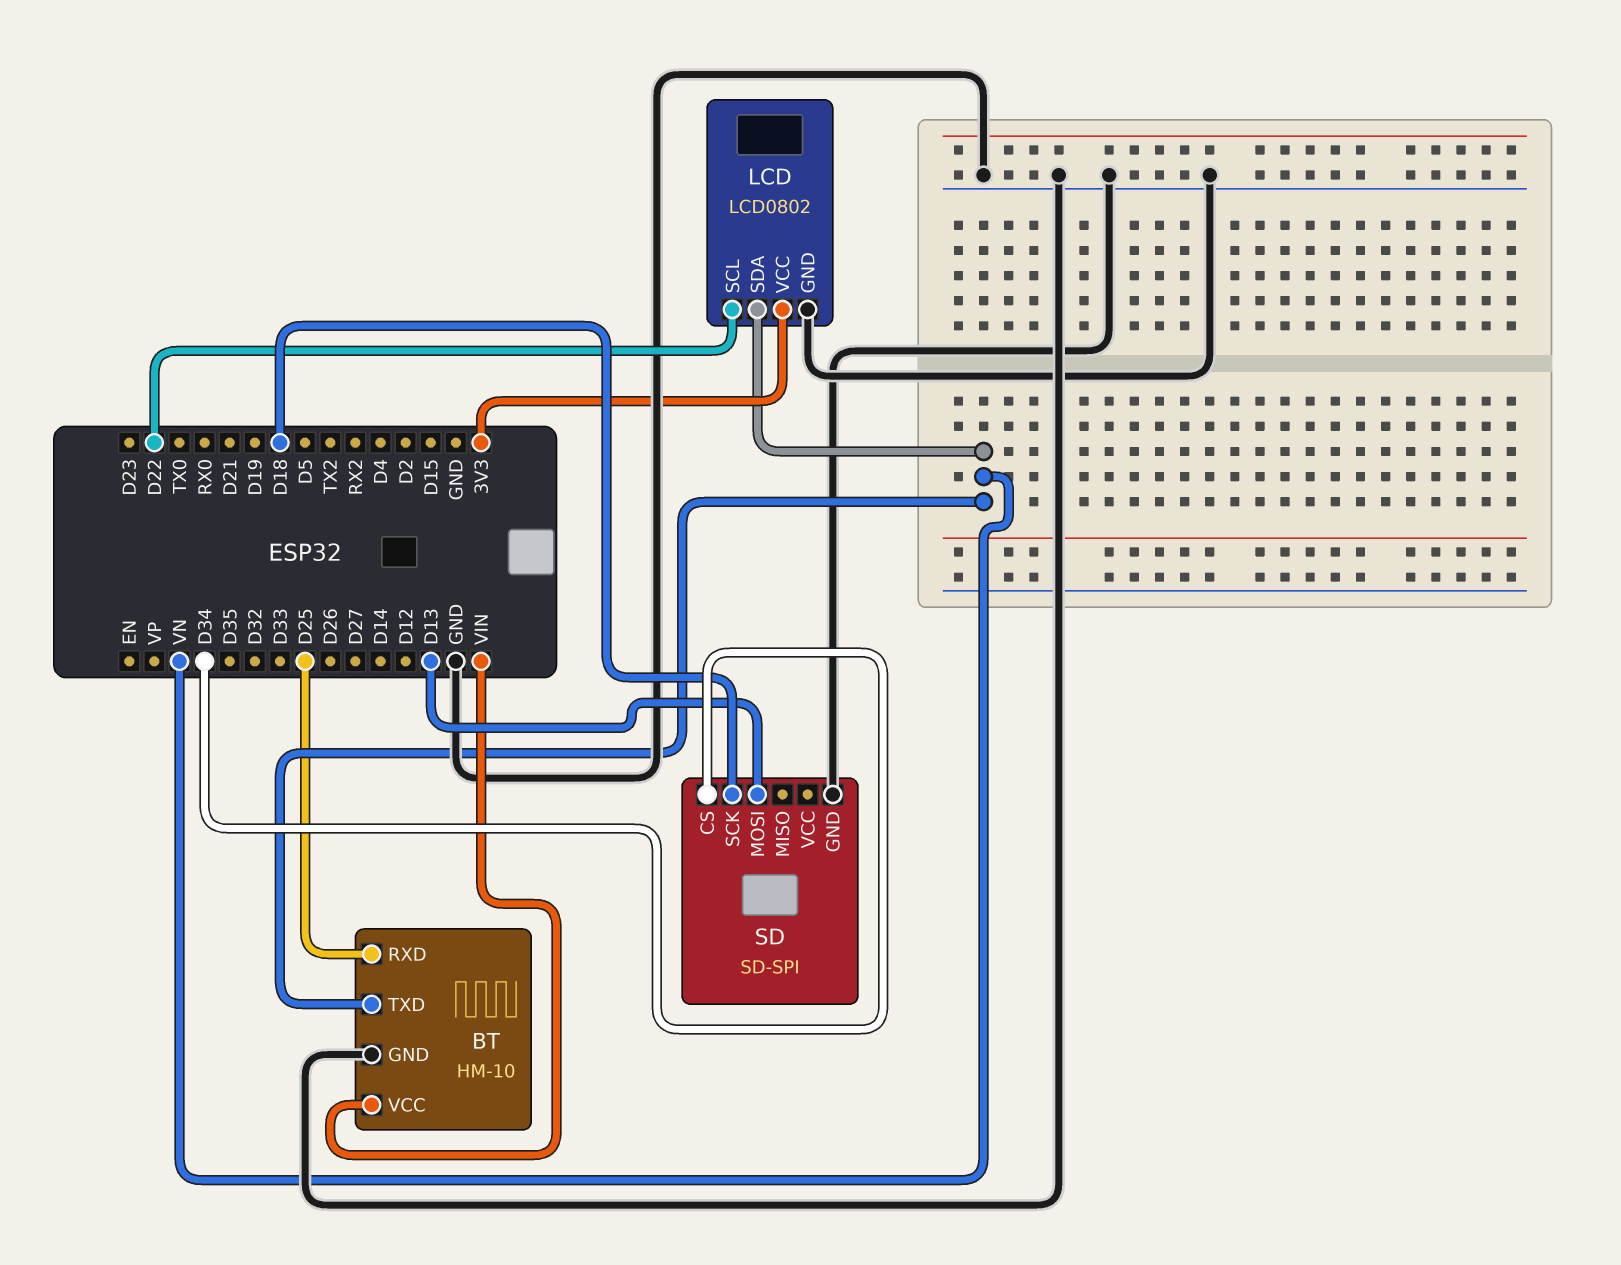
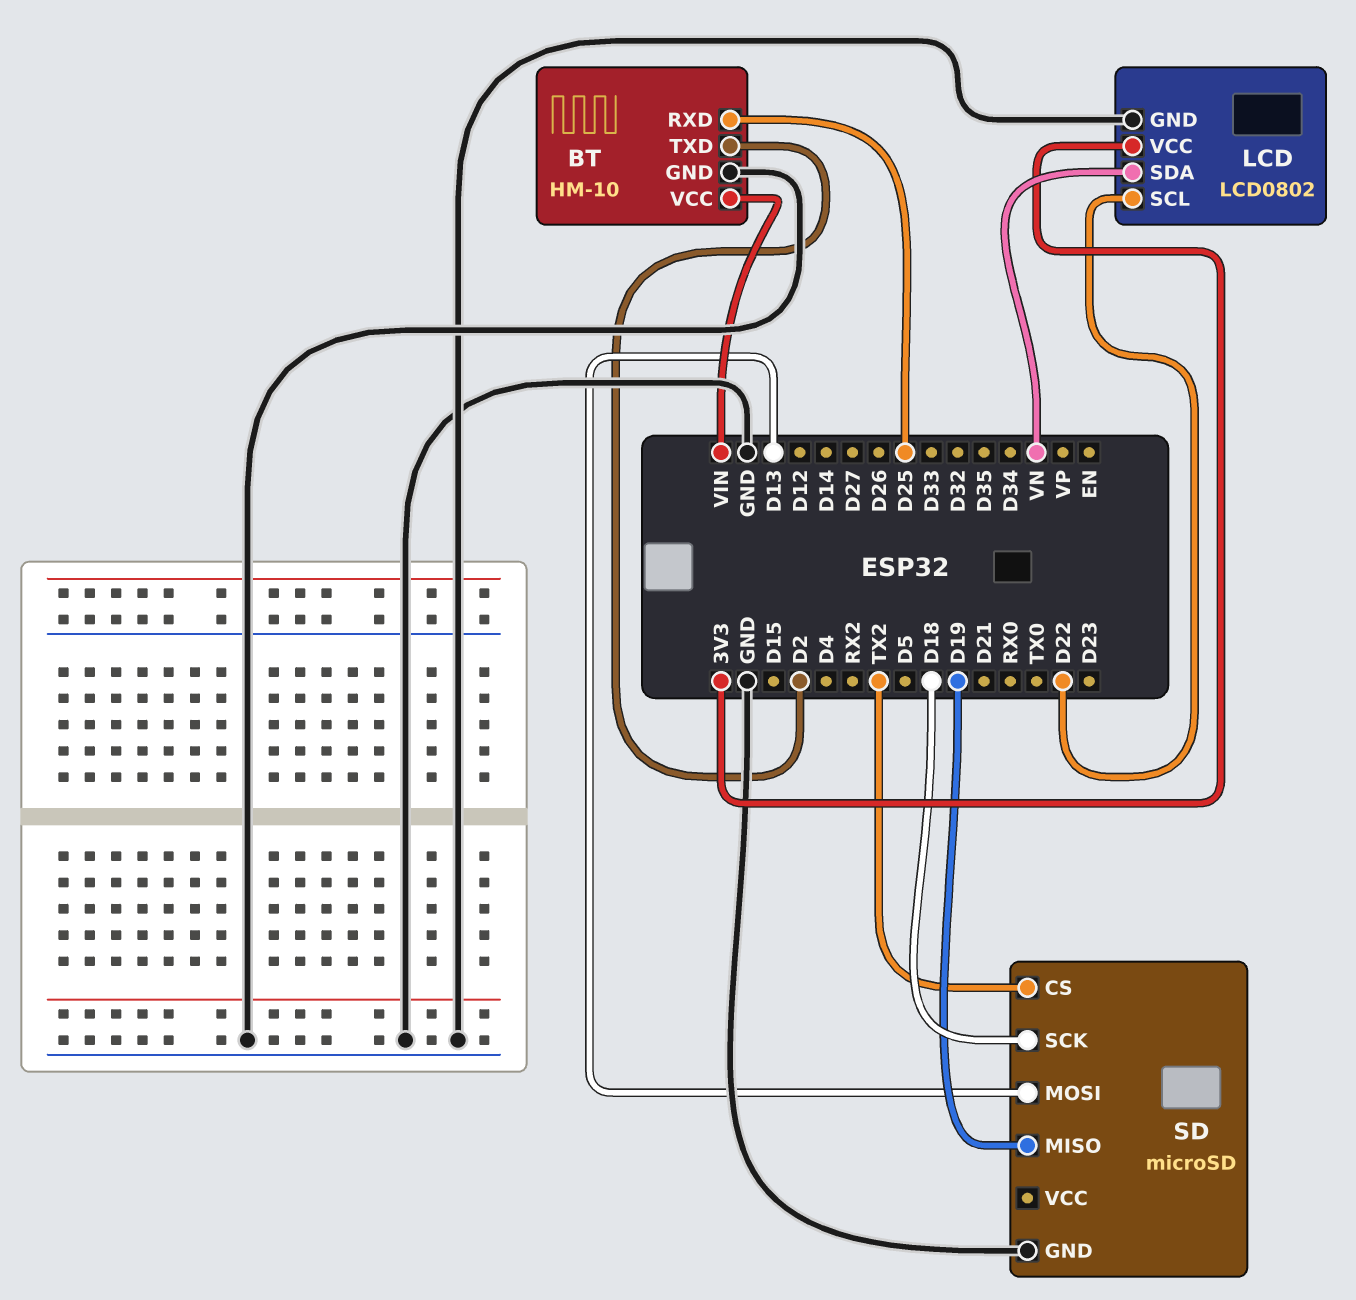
BT pin TXD: VN -> D2
SD: SD-SPI -> microSD
SD pin CS: D34 -> TX2
SD pin MISO: none -> D19

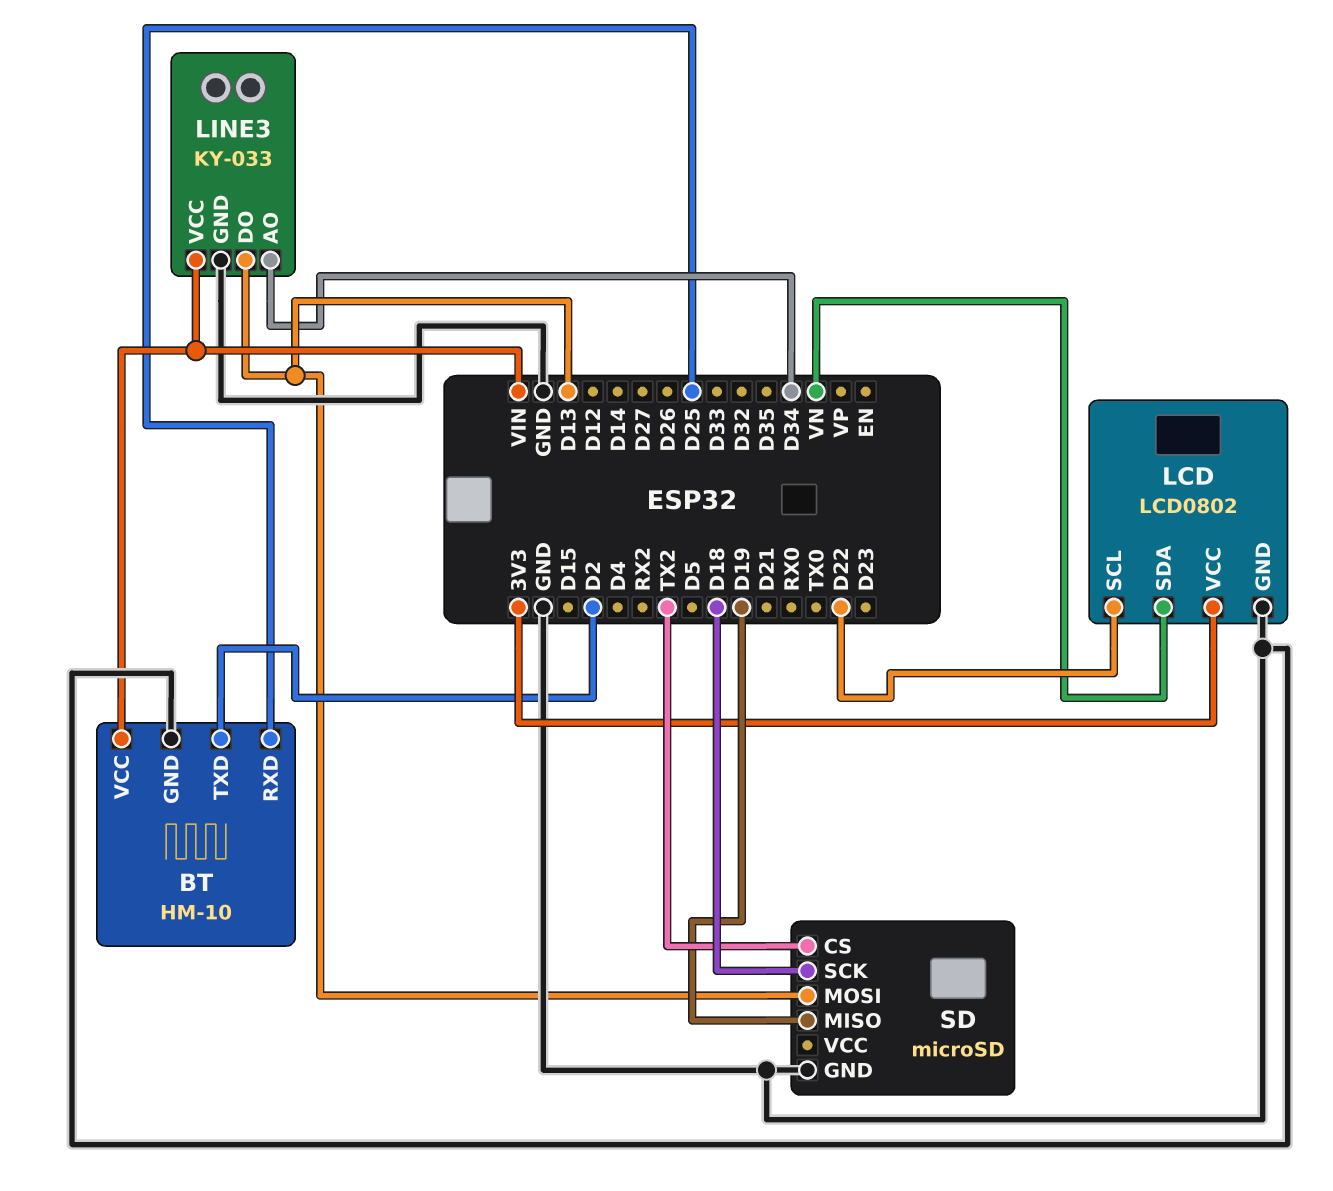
LINE3: none -> KY-033
LINE3 pin AO: none -> D34
LINE3 pin DO: none -> D13
LINE3 pin GND: none -> GND
LINE3 pin VCC: none -> VIN

